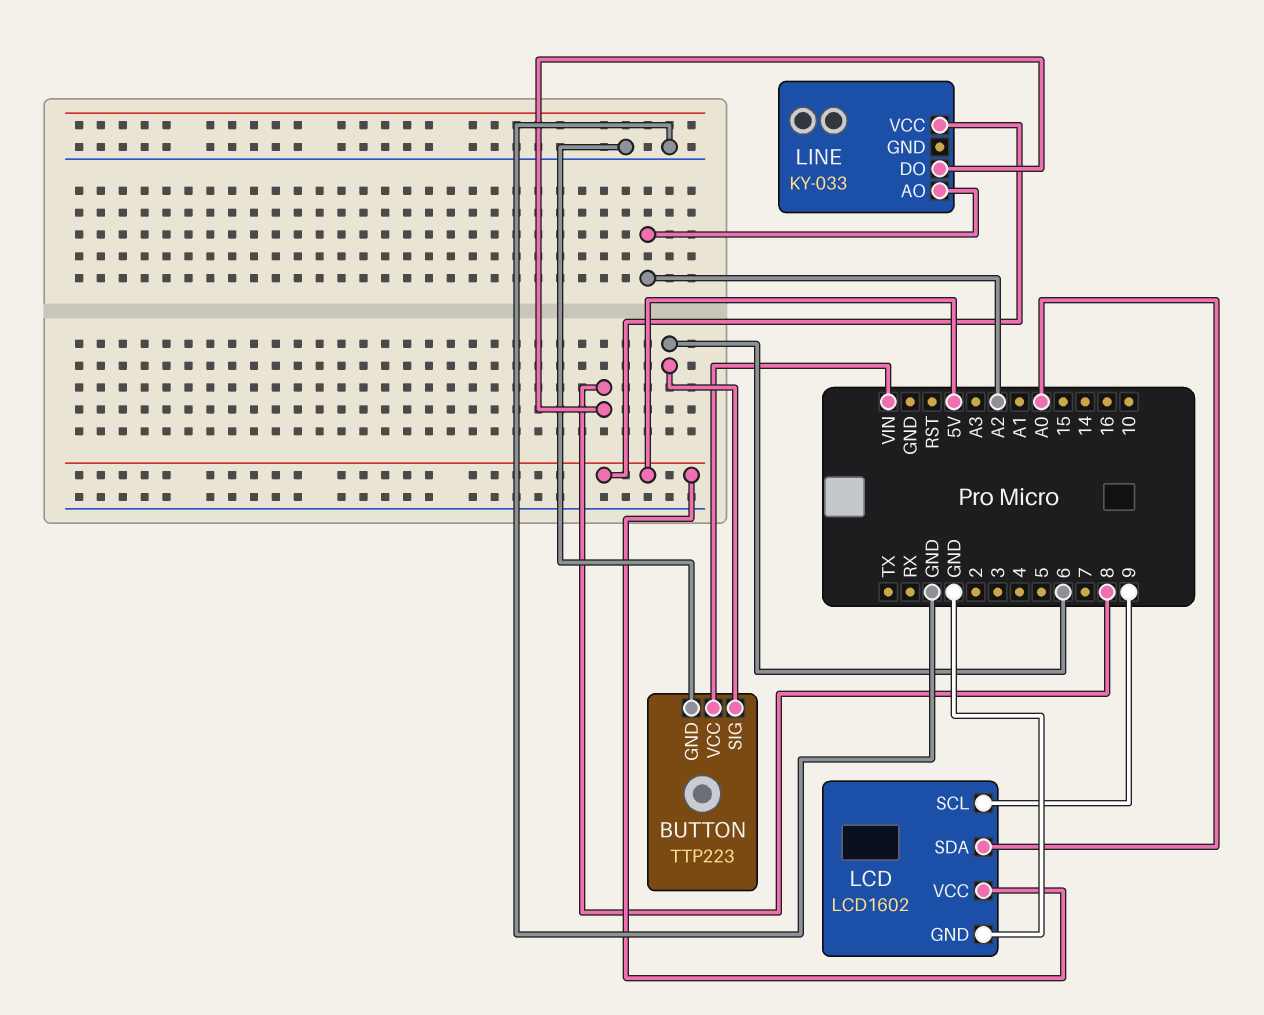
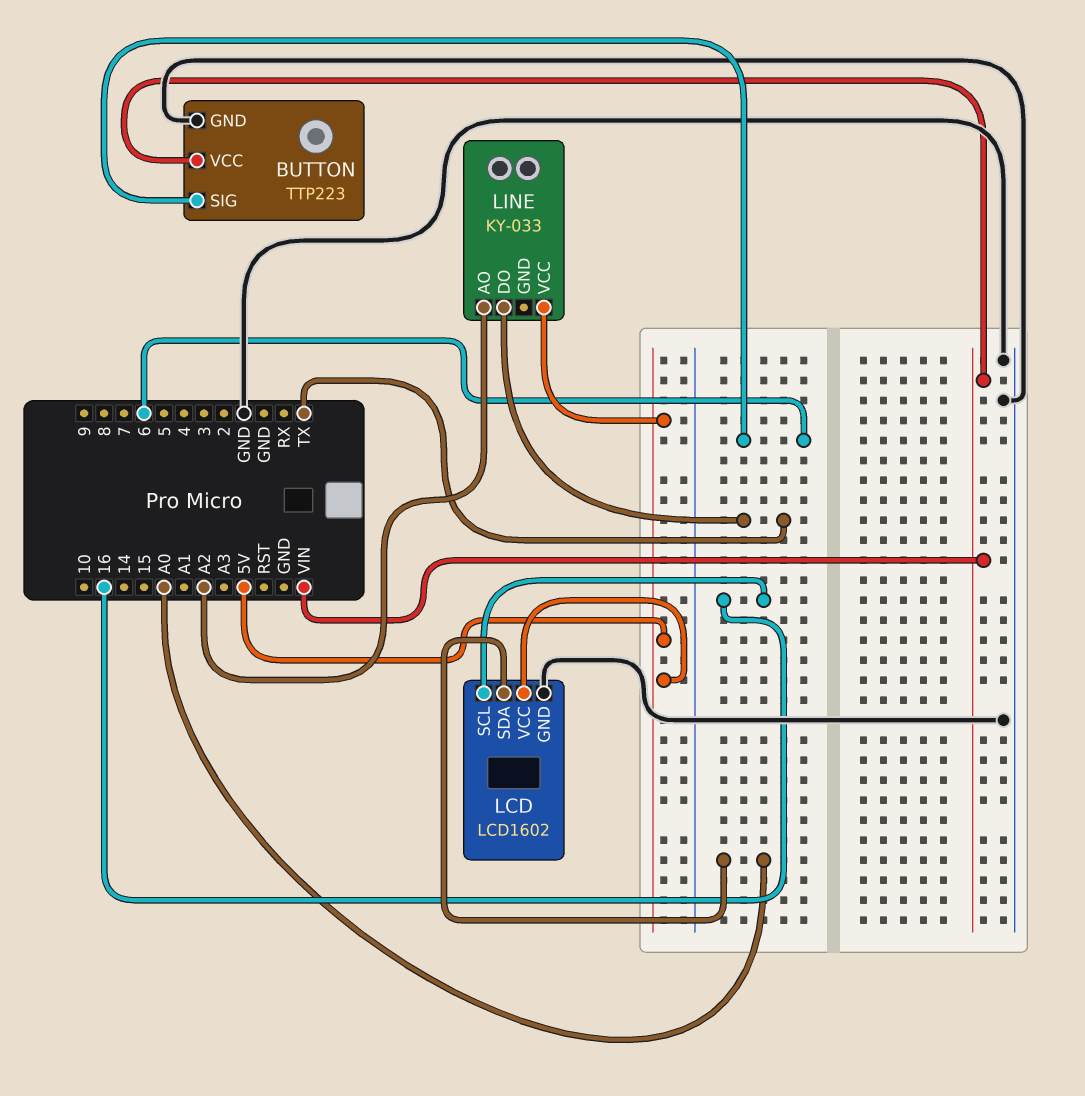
LCD pin SCL: 9 -> 16
LINE pin DO: 8 -> TX

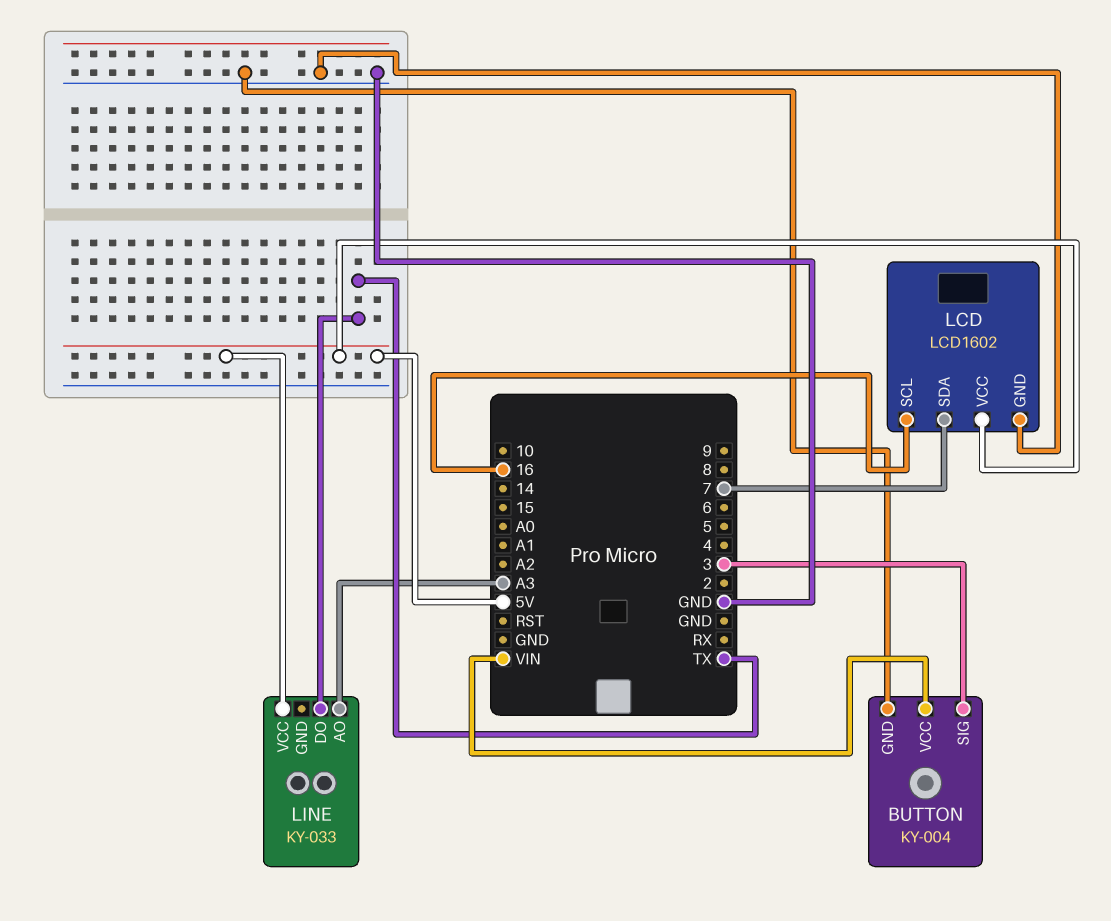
BUTTON: TTP223 -> KY-004
BUTTON pin SIG: 6 -> 3
LCD pin SDA: A0 -> 7
LINE pin AO: A2 -> A3

